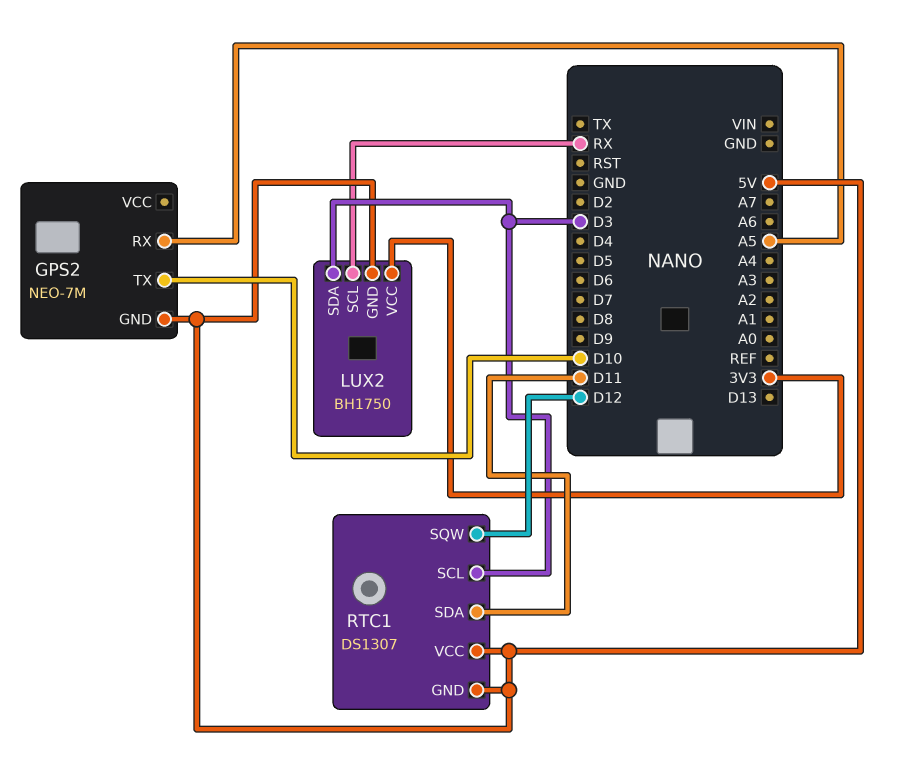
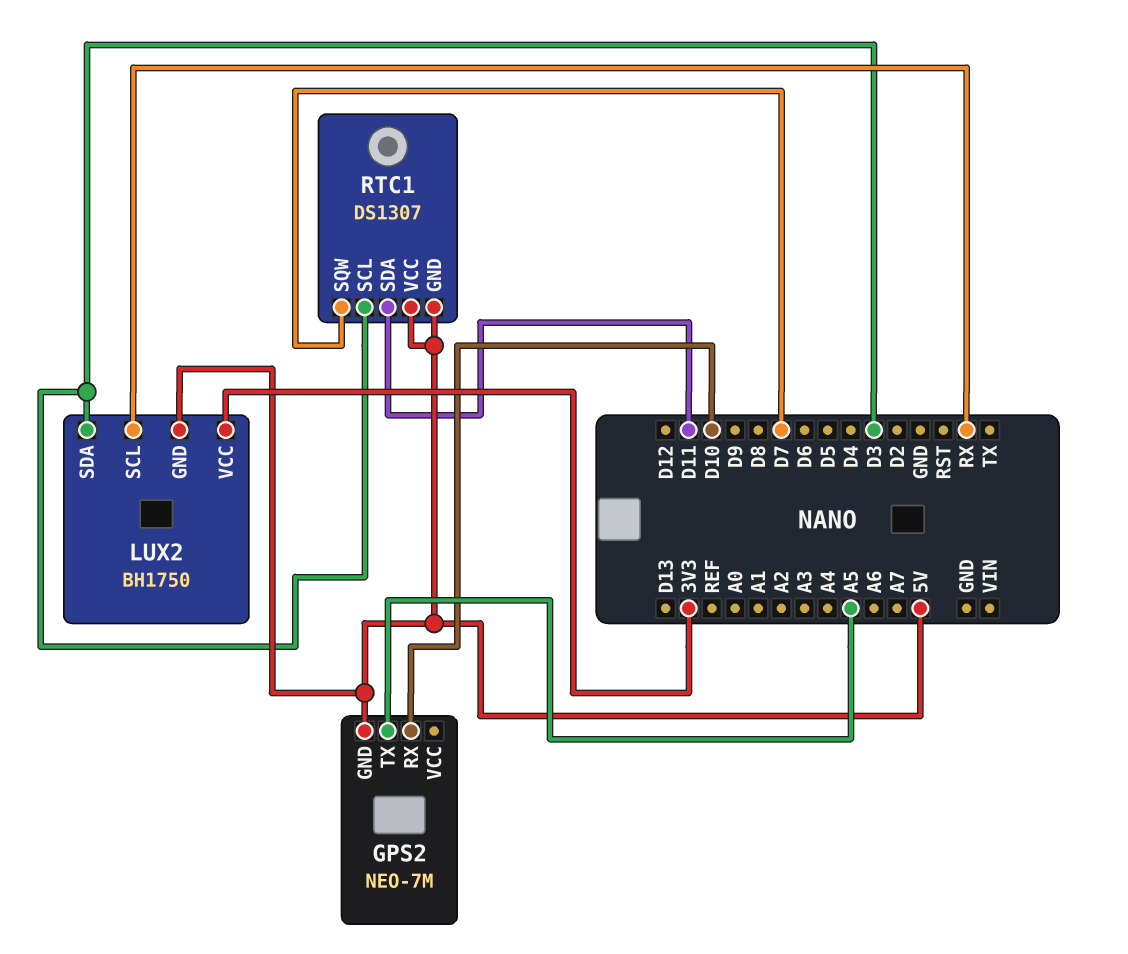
GPS2 pin RX: A5 -> D10
GPS2 pin TX: D10 -> A5
RTC1 pin SQW: D12 -> D7

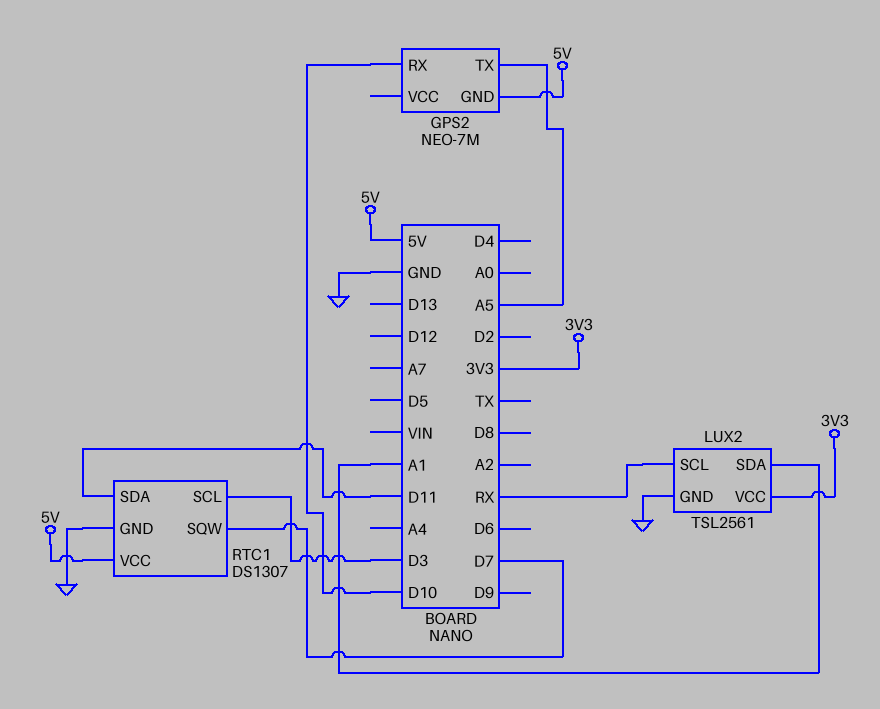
LUX2: BH1750 -> TSL2561
LUX2 pin GND: 5V -> GND
LUX2 pin SDA: D3 -> A1
RTC1 pin GND: 5V -> GND

